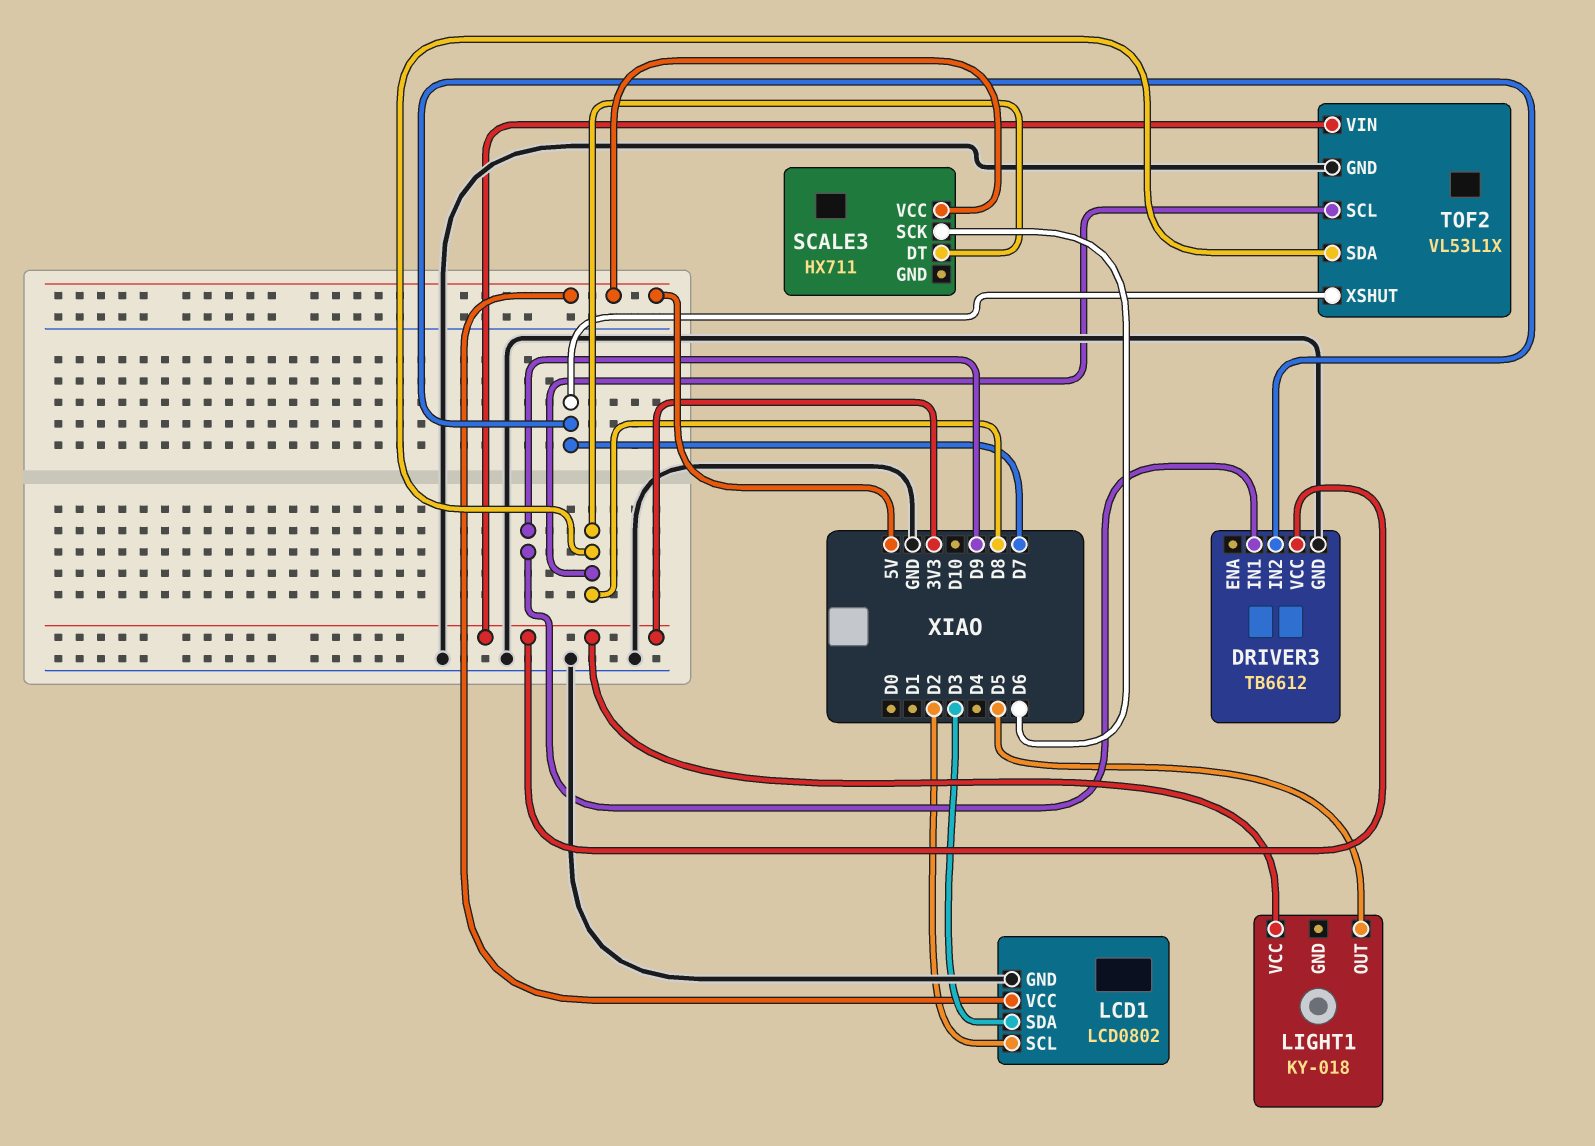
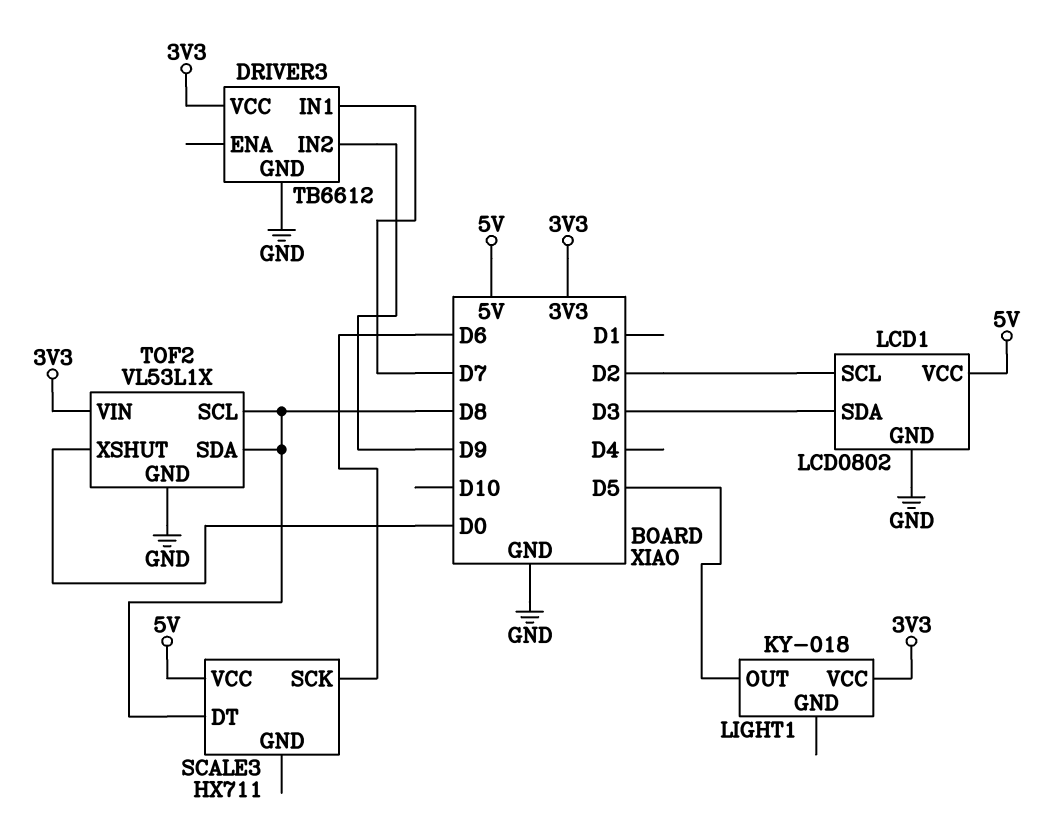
DRIVER3 pin IN1: D9 -> D7
DRIVER3 pin IN2: D7 -> D9
TOF2 pin XSHUT: D7 -> D0

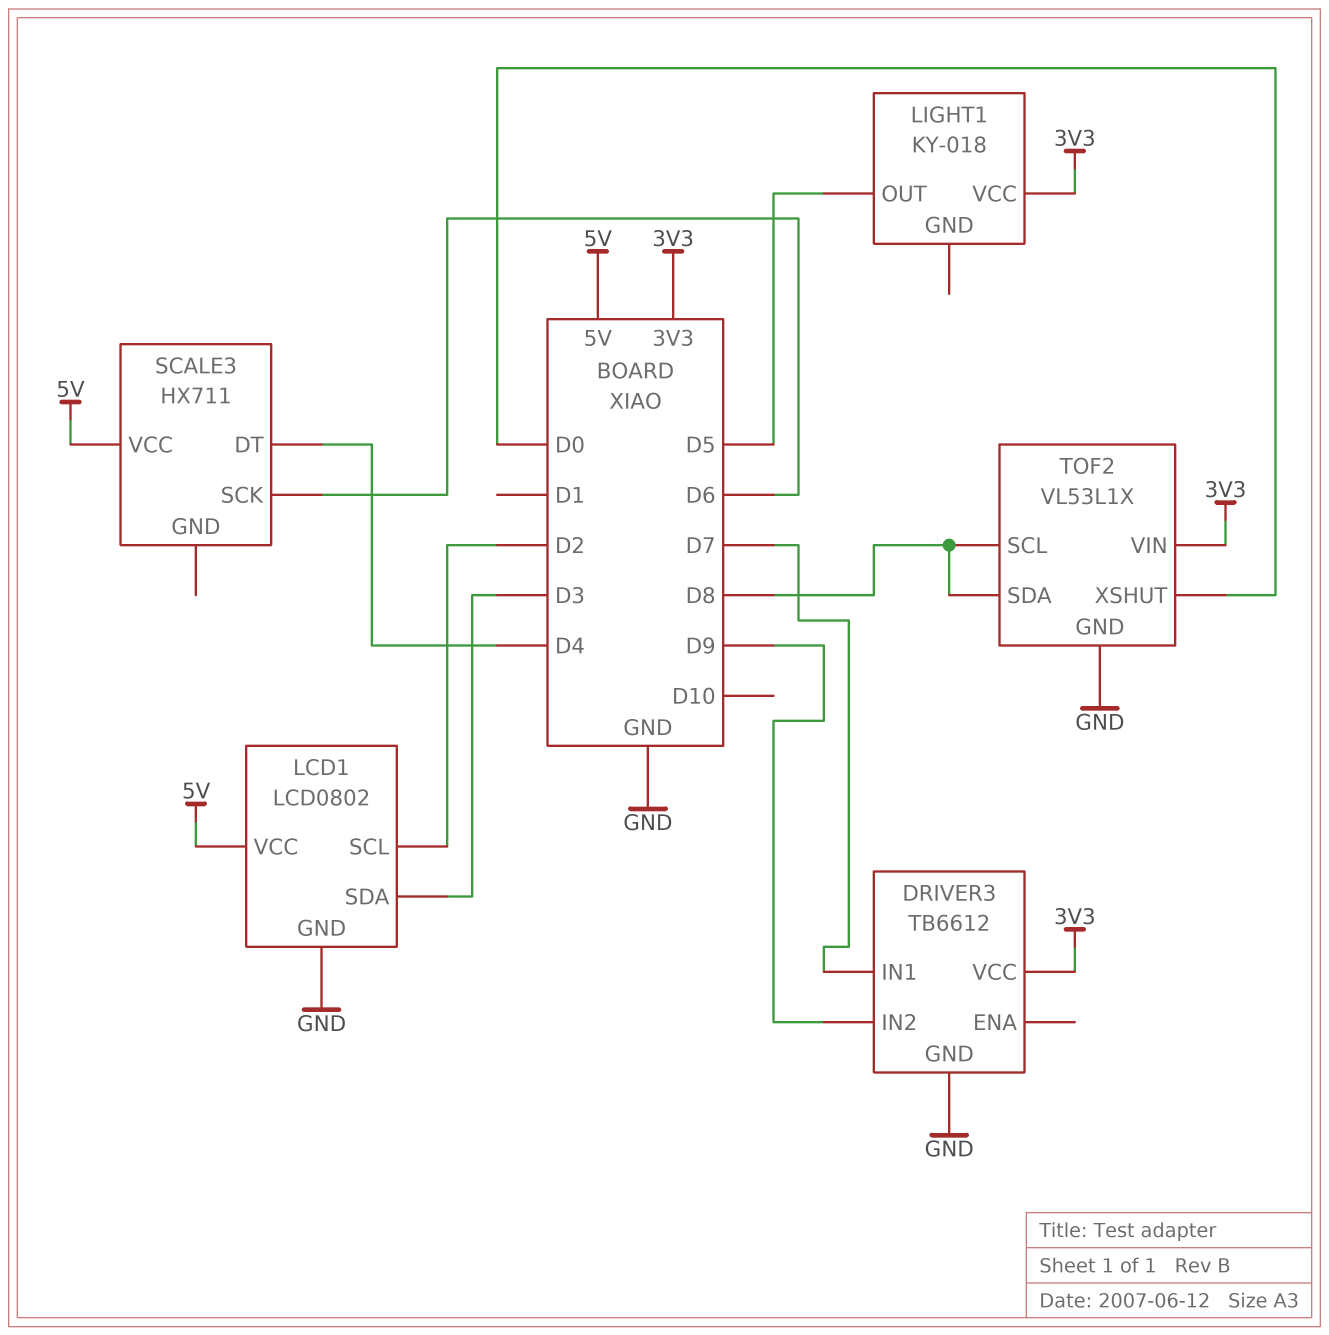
SCALE3 pin DT: D8 -> D4

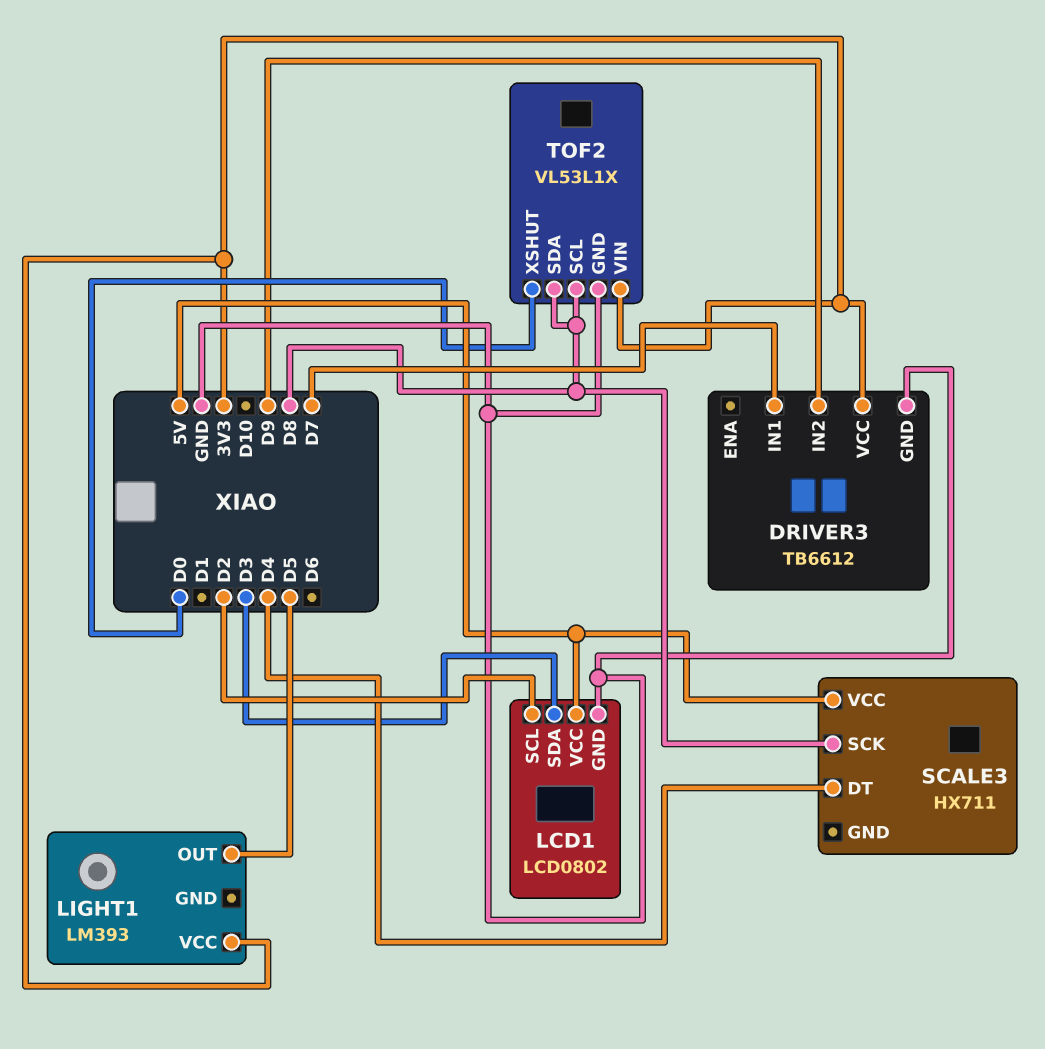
LIGHT1: KY-018 -> LM393
SCALE3 pin SCK: D6 -> D8

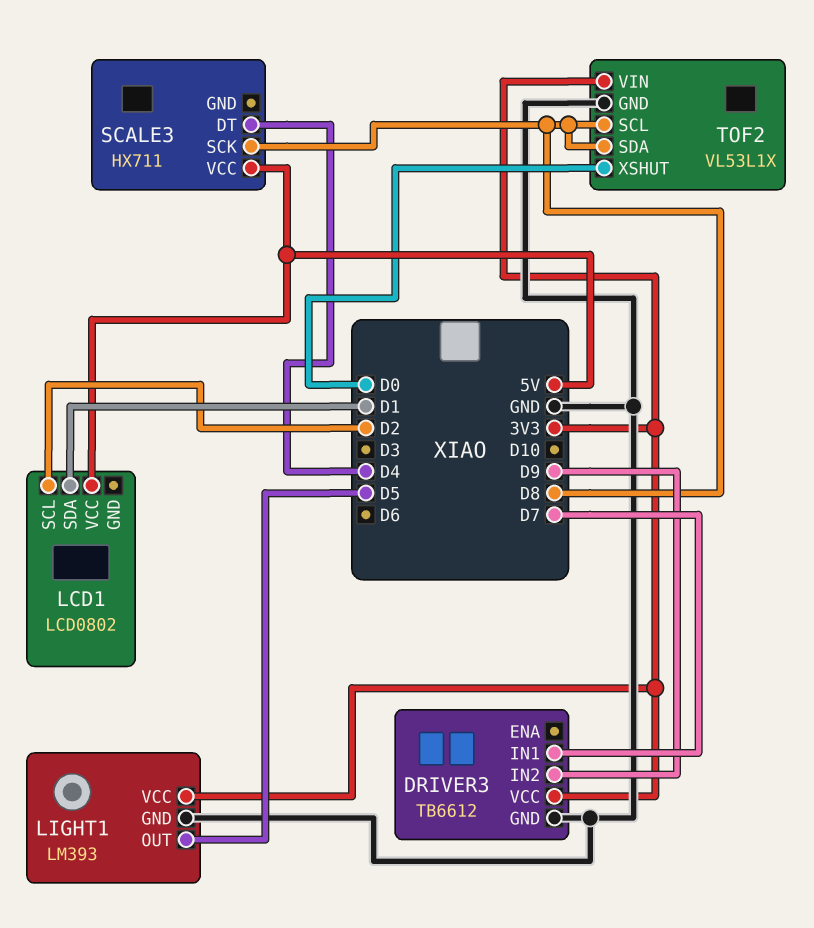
LCD1 pin GND: GND -> none
LCD1 pin SDA: D3 -> D1
LIGHT1 pin GND: none -> GND

